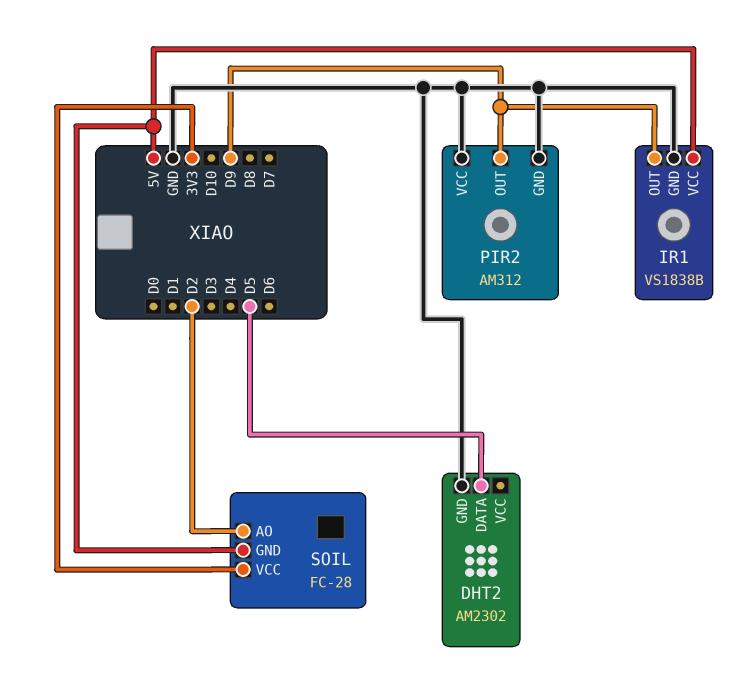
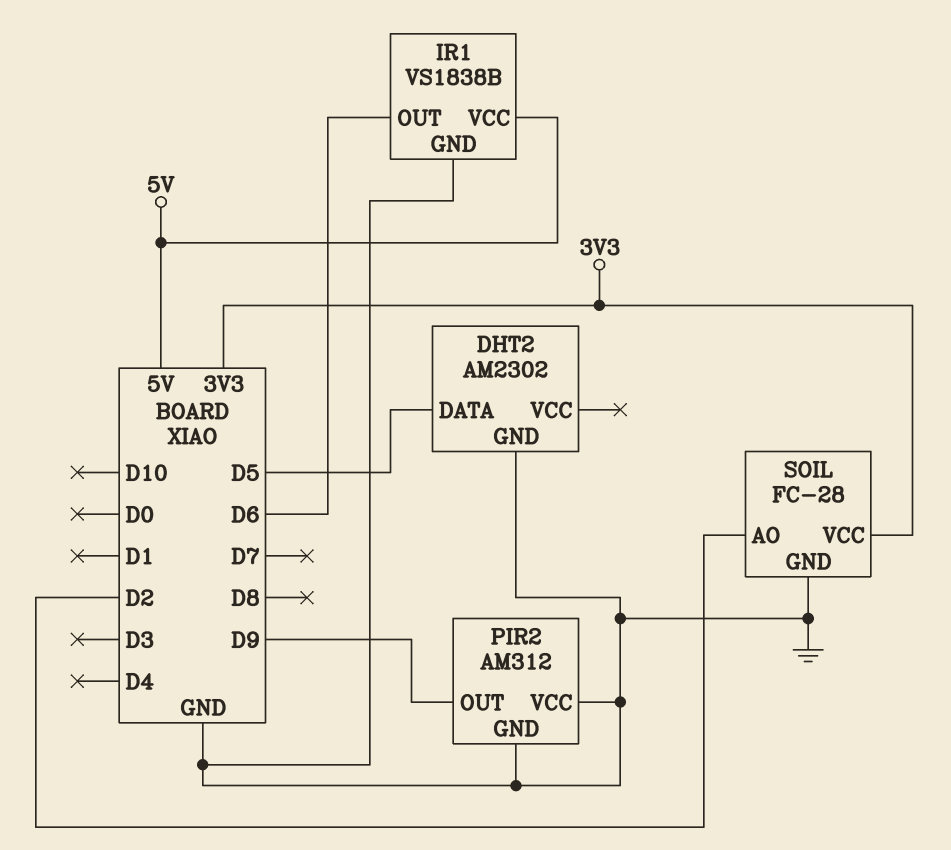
IR1 pin OUT: D9 -> D6
SOIL pin GND: 5V -> GND

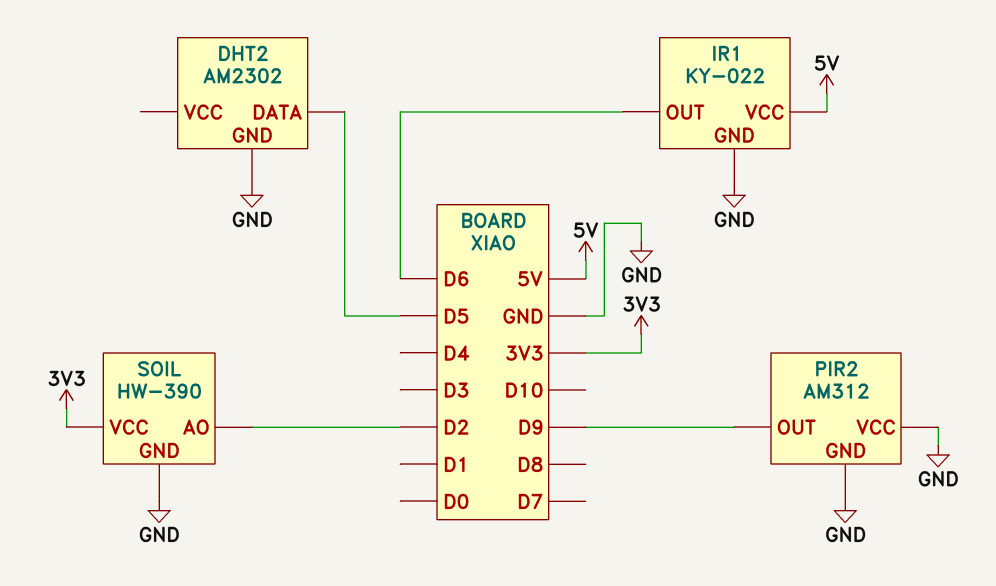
IR1: VS1838B -> KY-022
SOIL: FC-28 -> HW-390

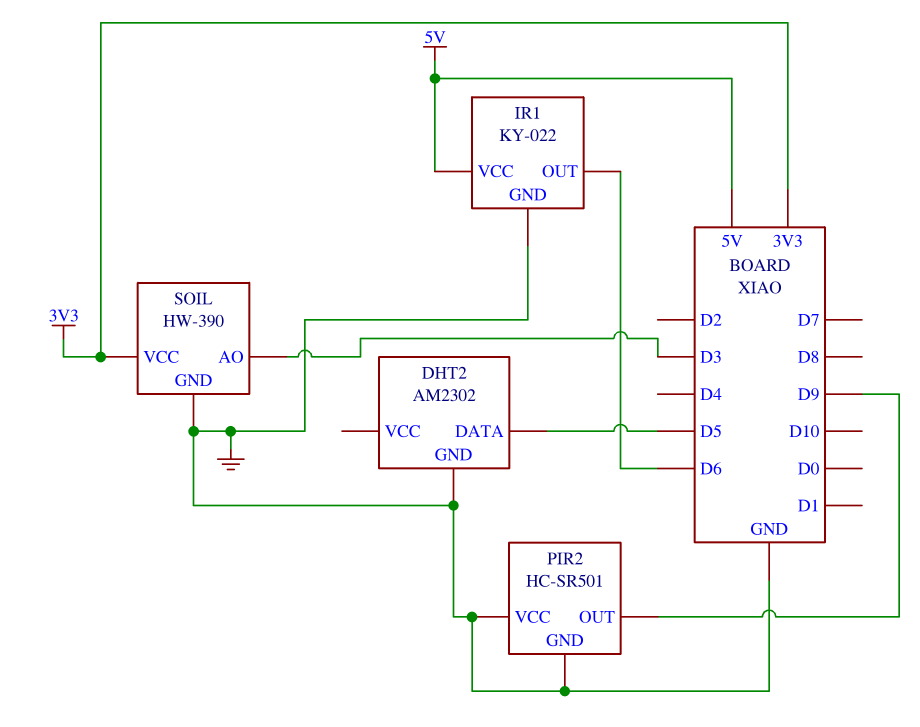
PIR2: AM312 -> HC-SR501
SOIL pin AO: D2 -> D3

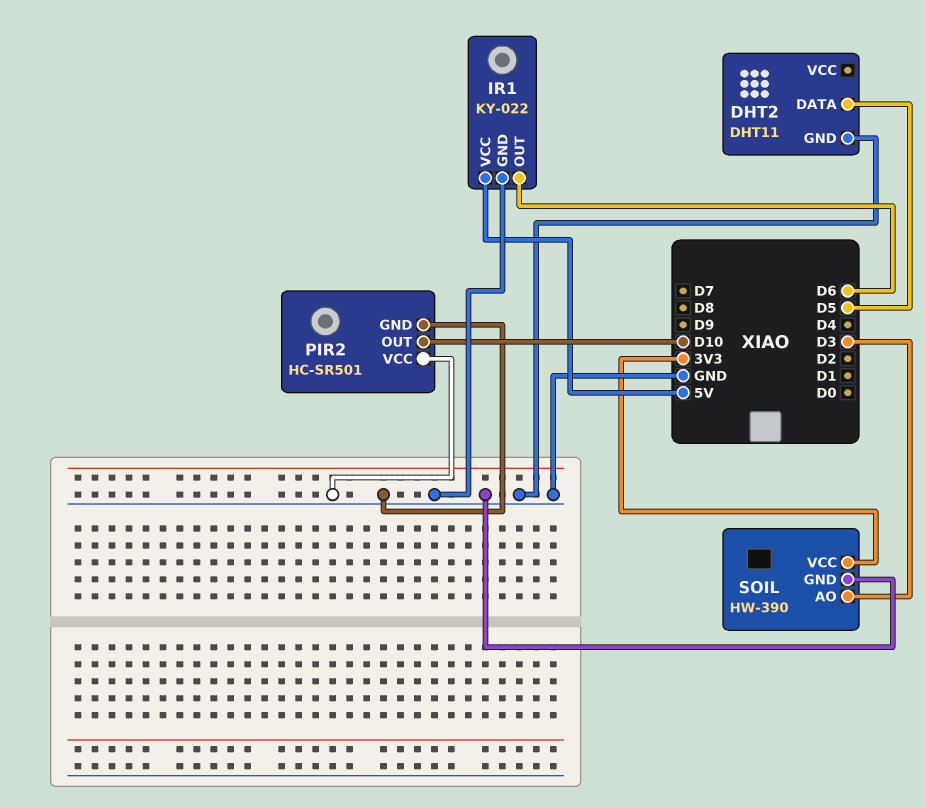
DHT2: AM2302 -> DHT11
PIR2 pin OUT: D9 -> D10

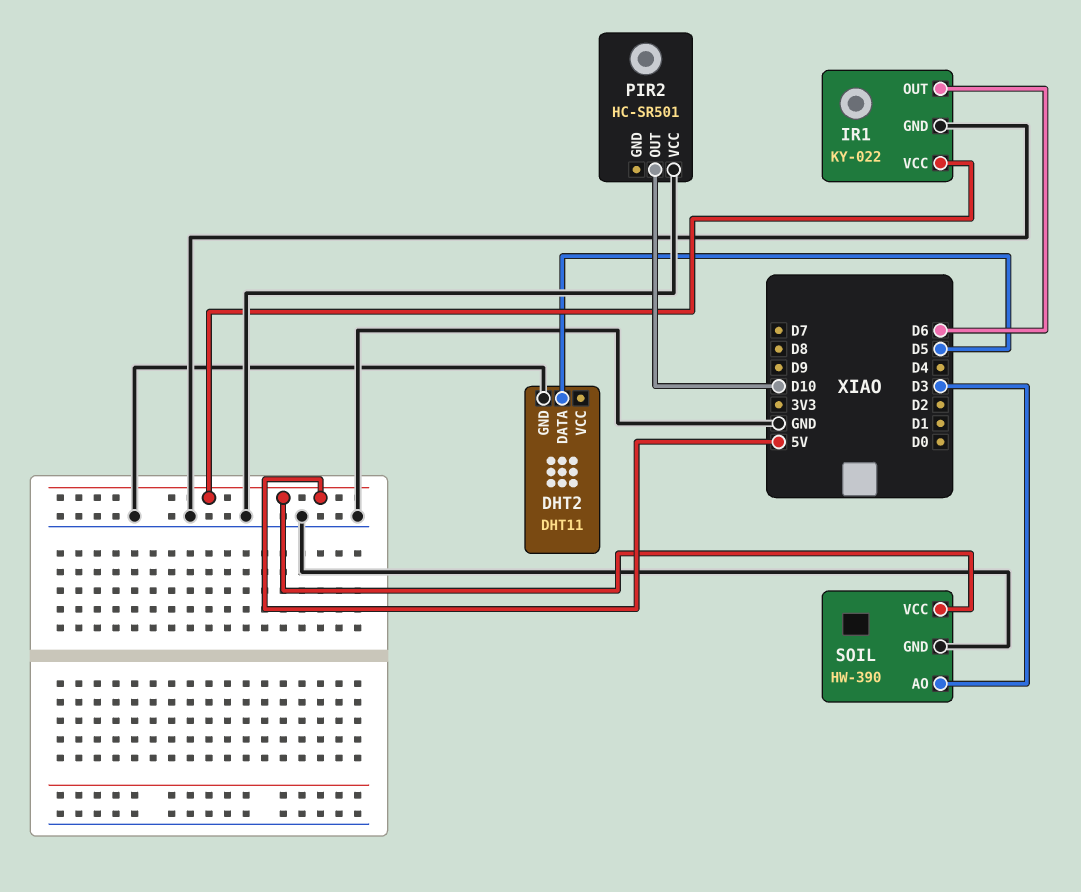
PIR2 pin GND: GND -> none
SOIL pin VCC: 3V3 -> 5V

